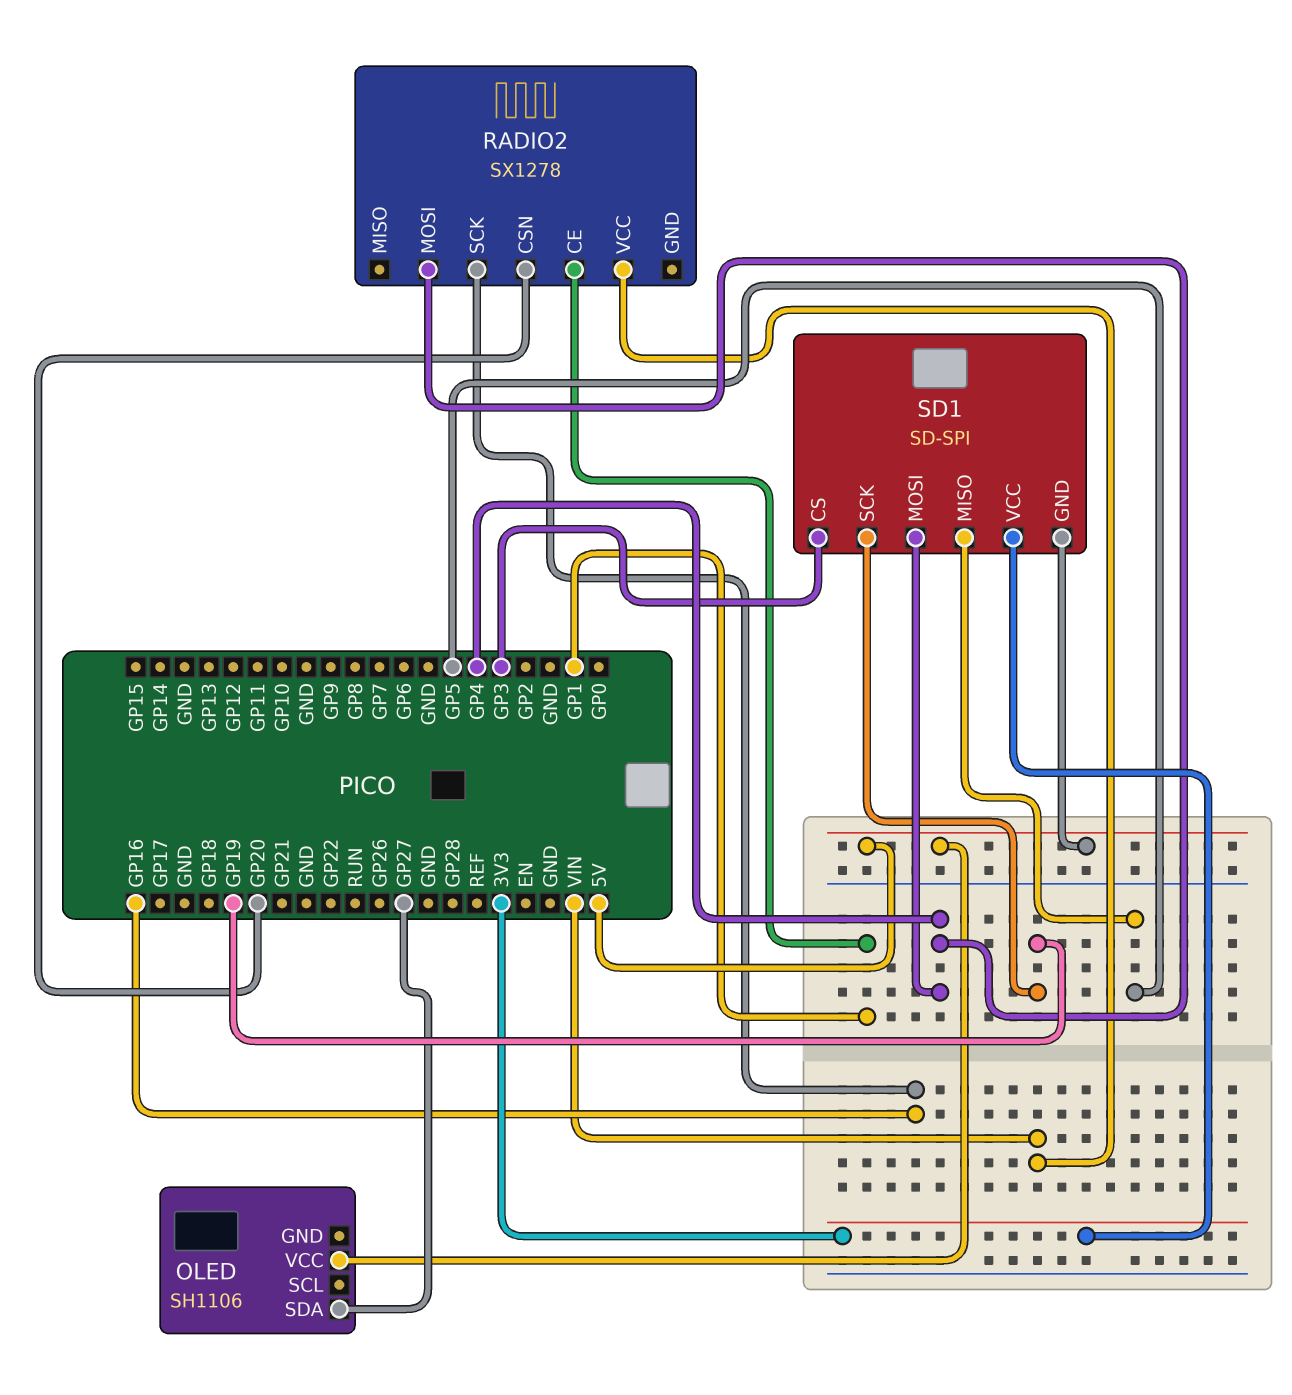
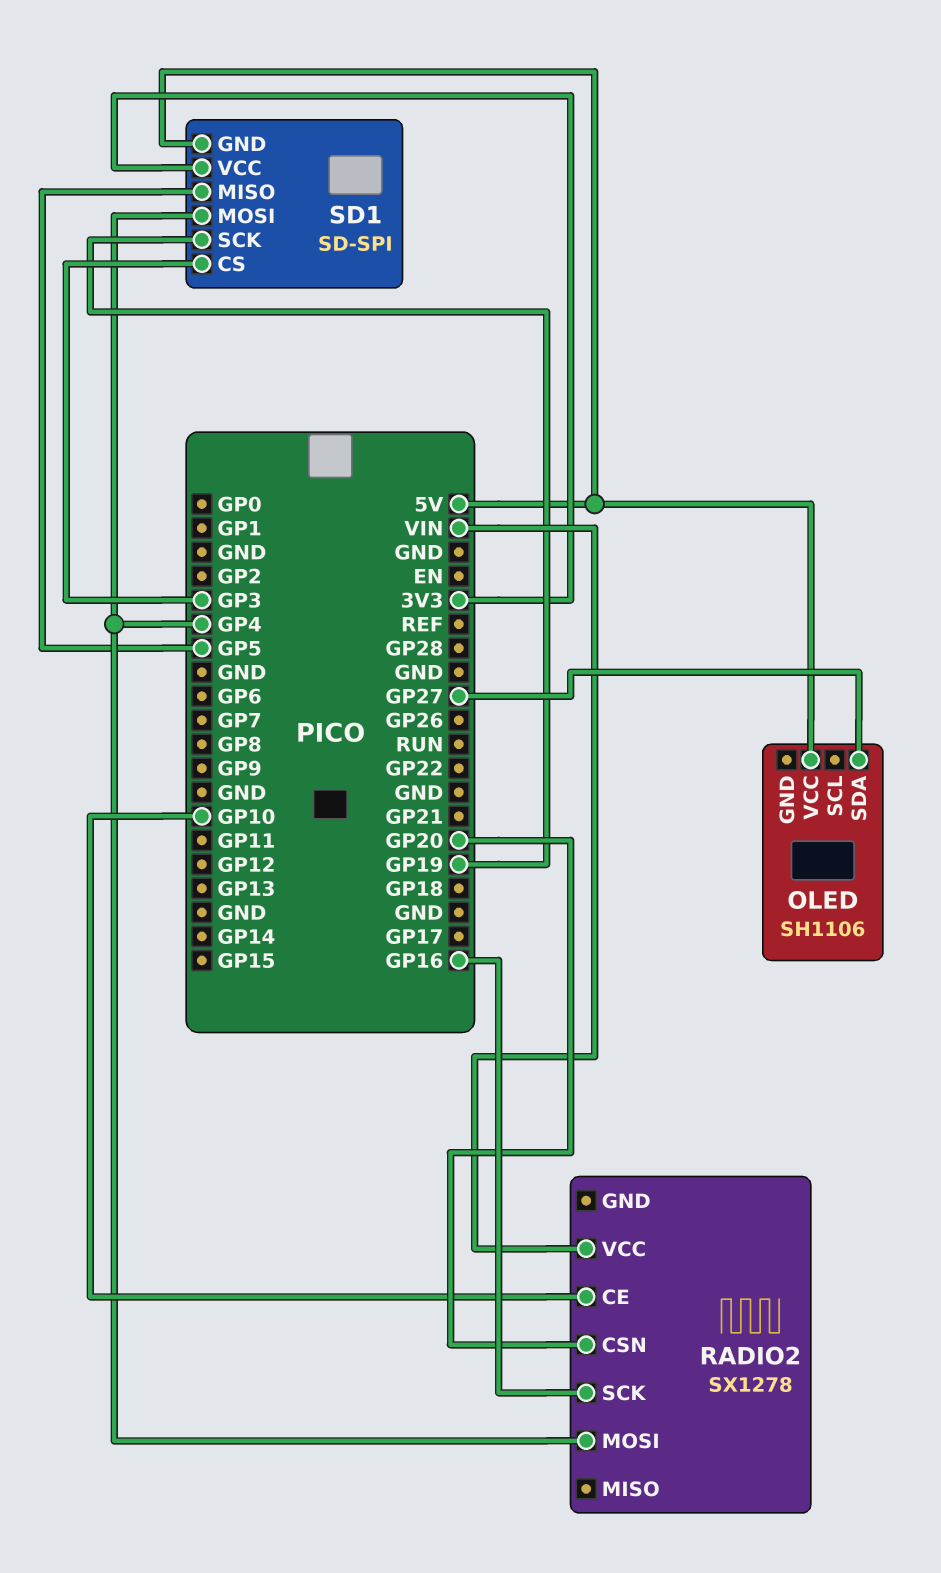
RADIO2 pin CE: GP1 -> GP10

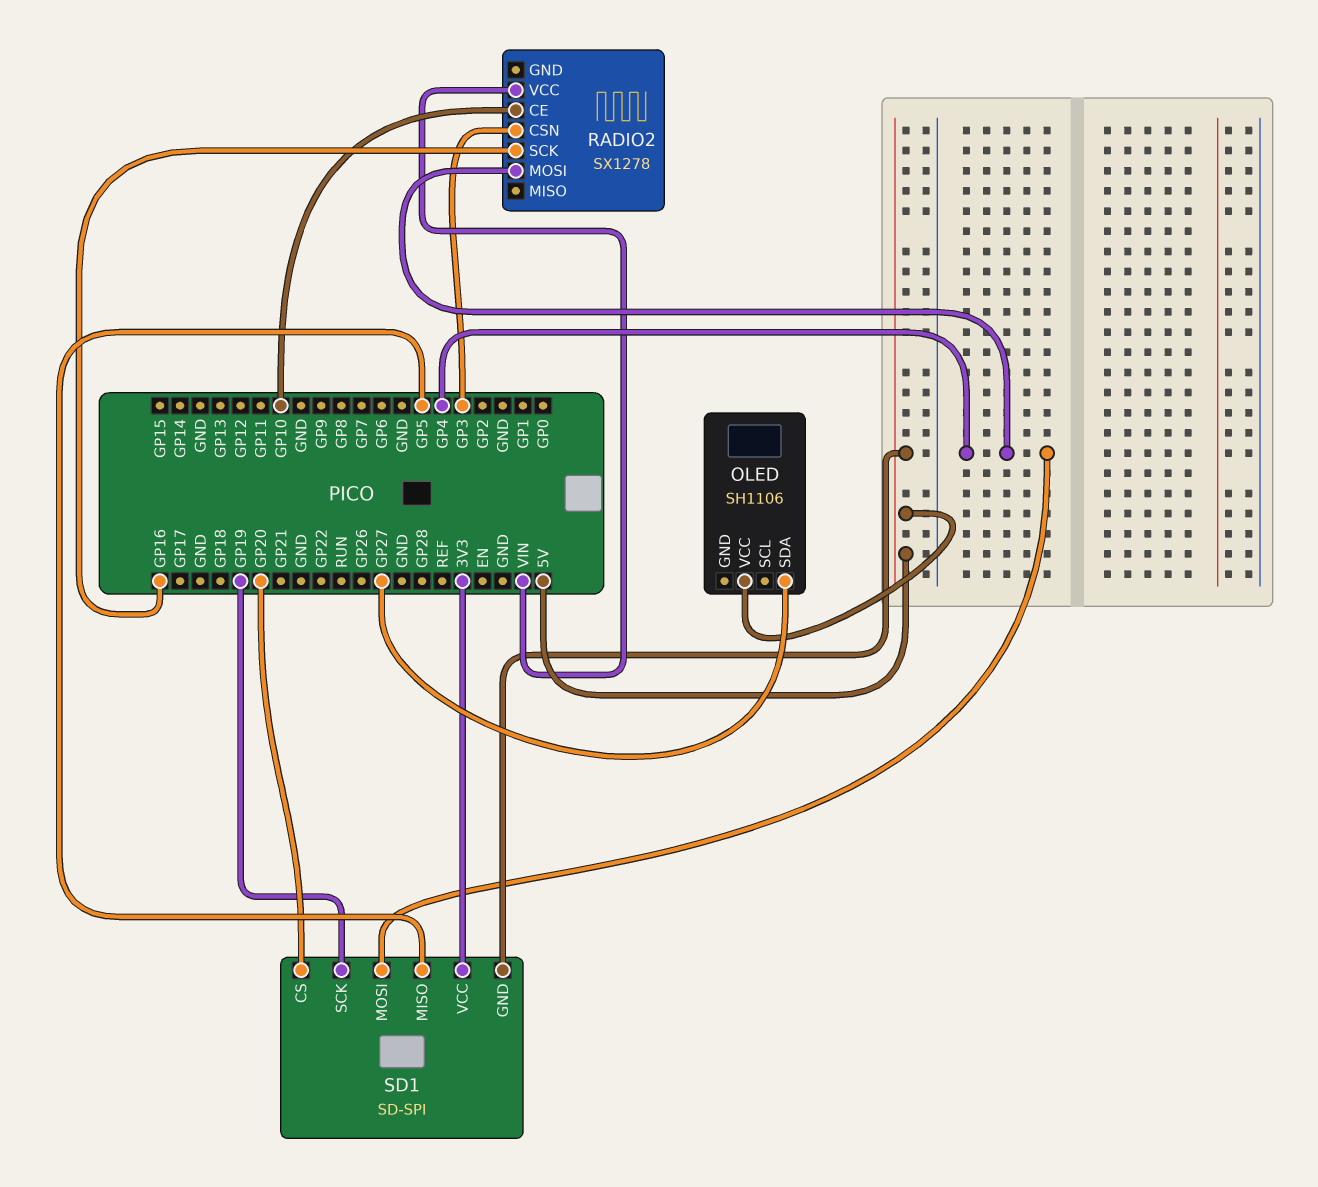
RADIO2 pin CSN: GP20 -> GP3
SD1 pin CS: GP3 -> GP20

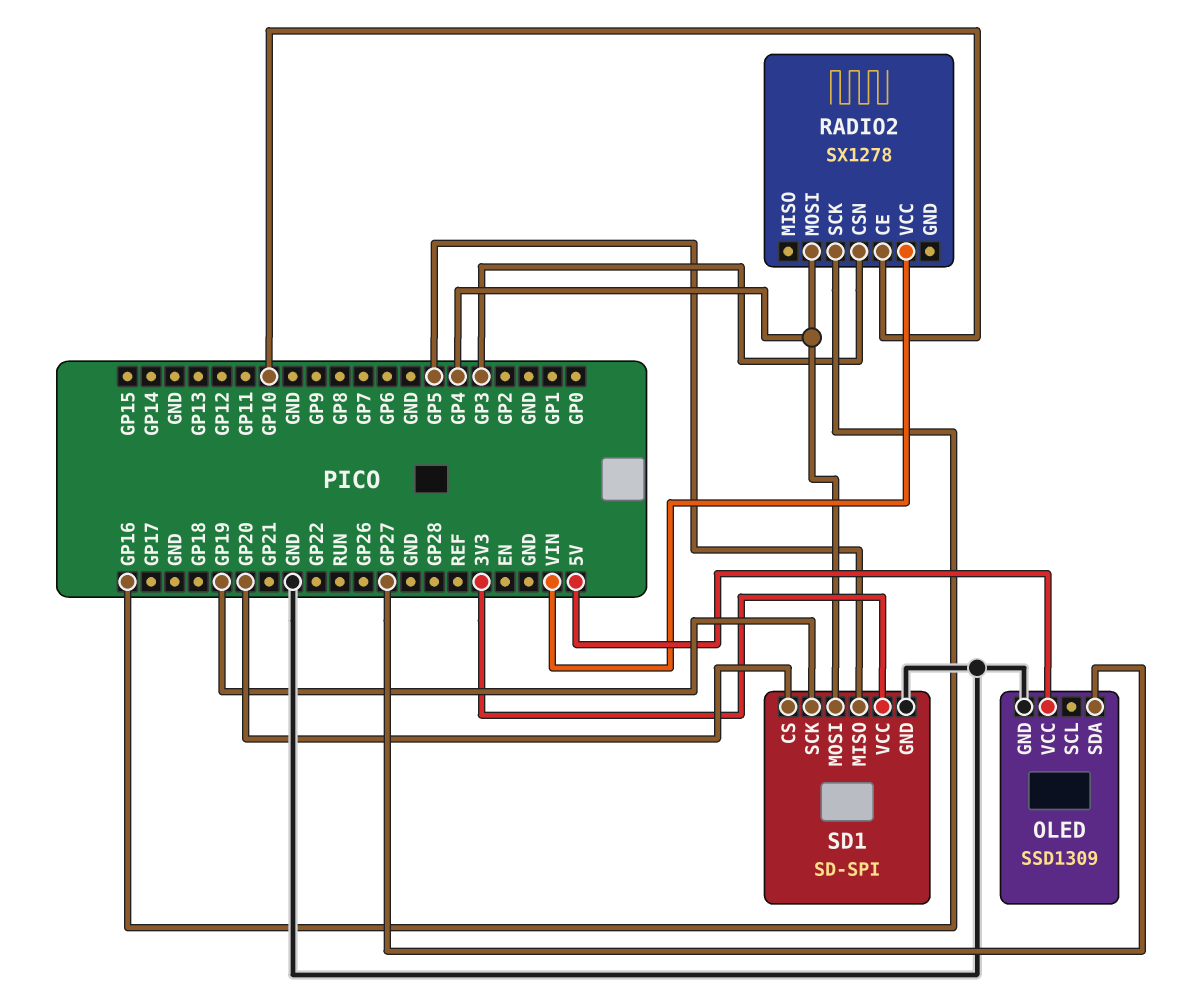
OLED: SH1106 -> SSD1309
OLED pin GND: none -> GND
SD1 pin GND: 5V -> GND

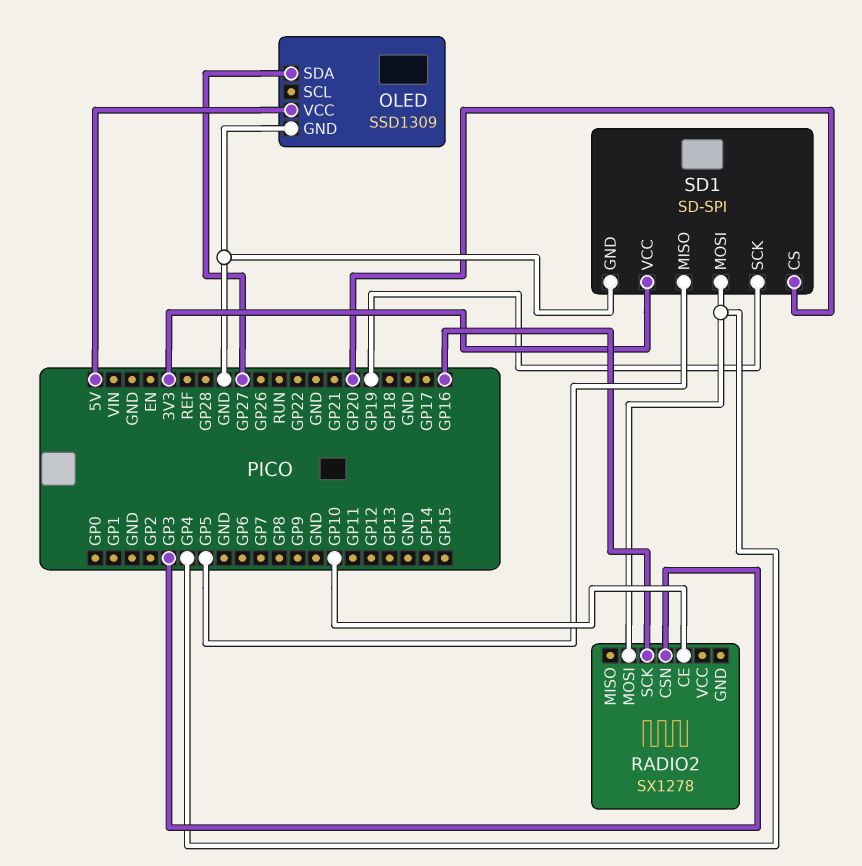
RADIO2 pin VCC: VIN -> none

